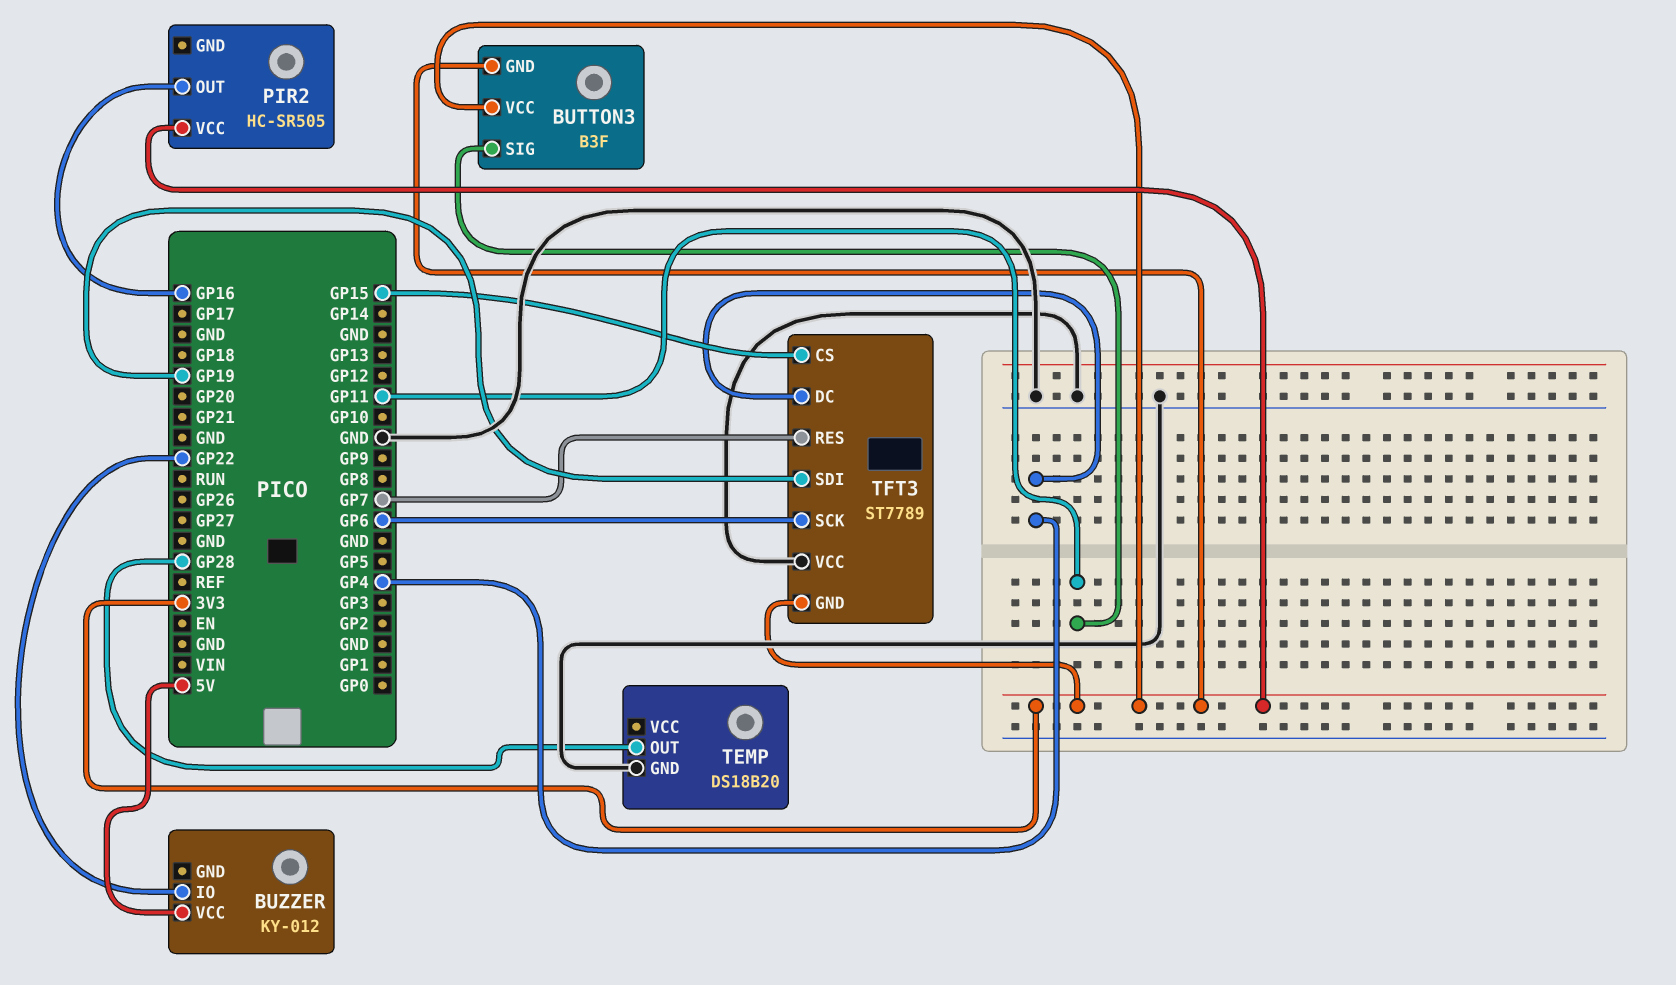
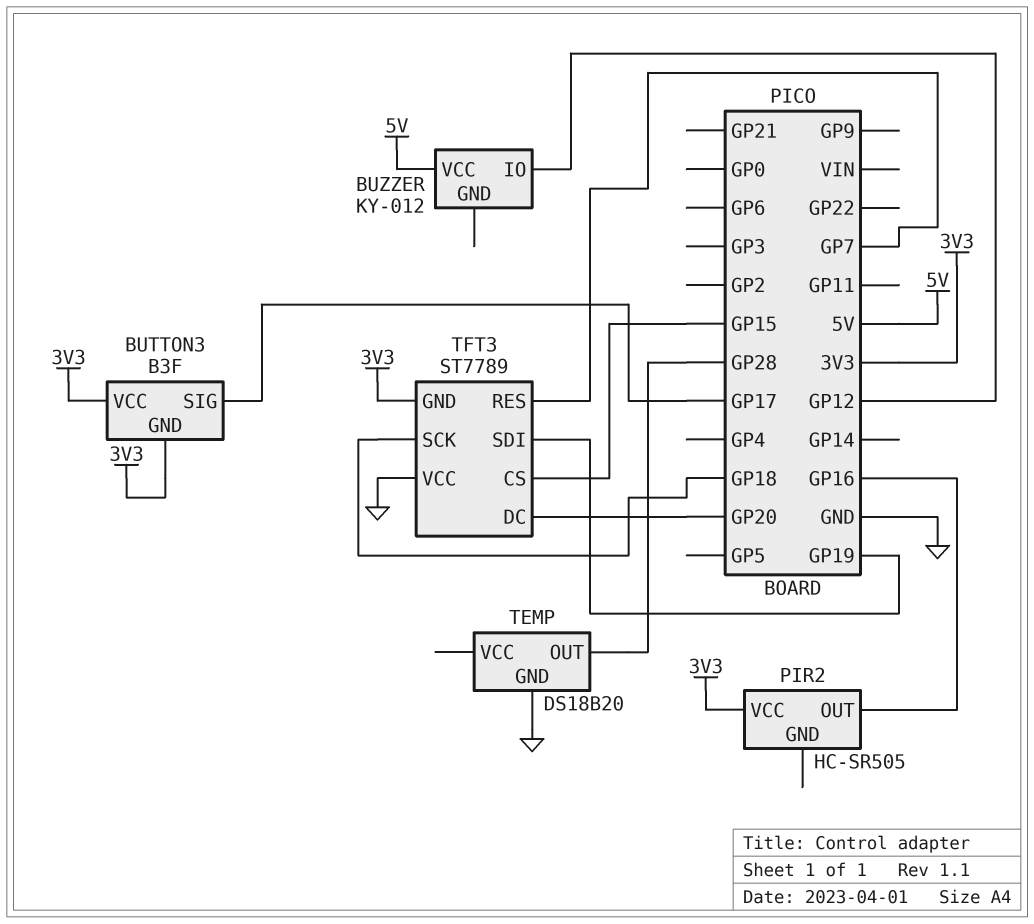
BUTTON3 pin SIG: GP11 -> GP17
BUZZER pin IO: GP22 -> GP12
TFT3 pin DC: GP4 -> GP20
TFT3 pin SCK: GP6 -> GP18

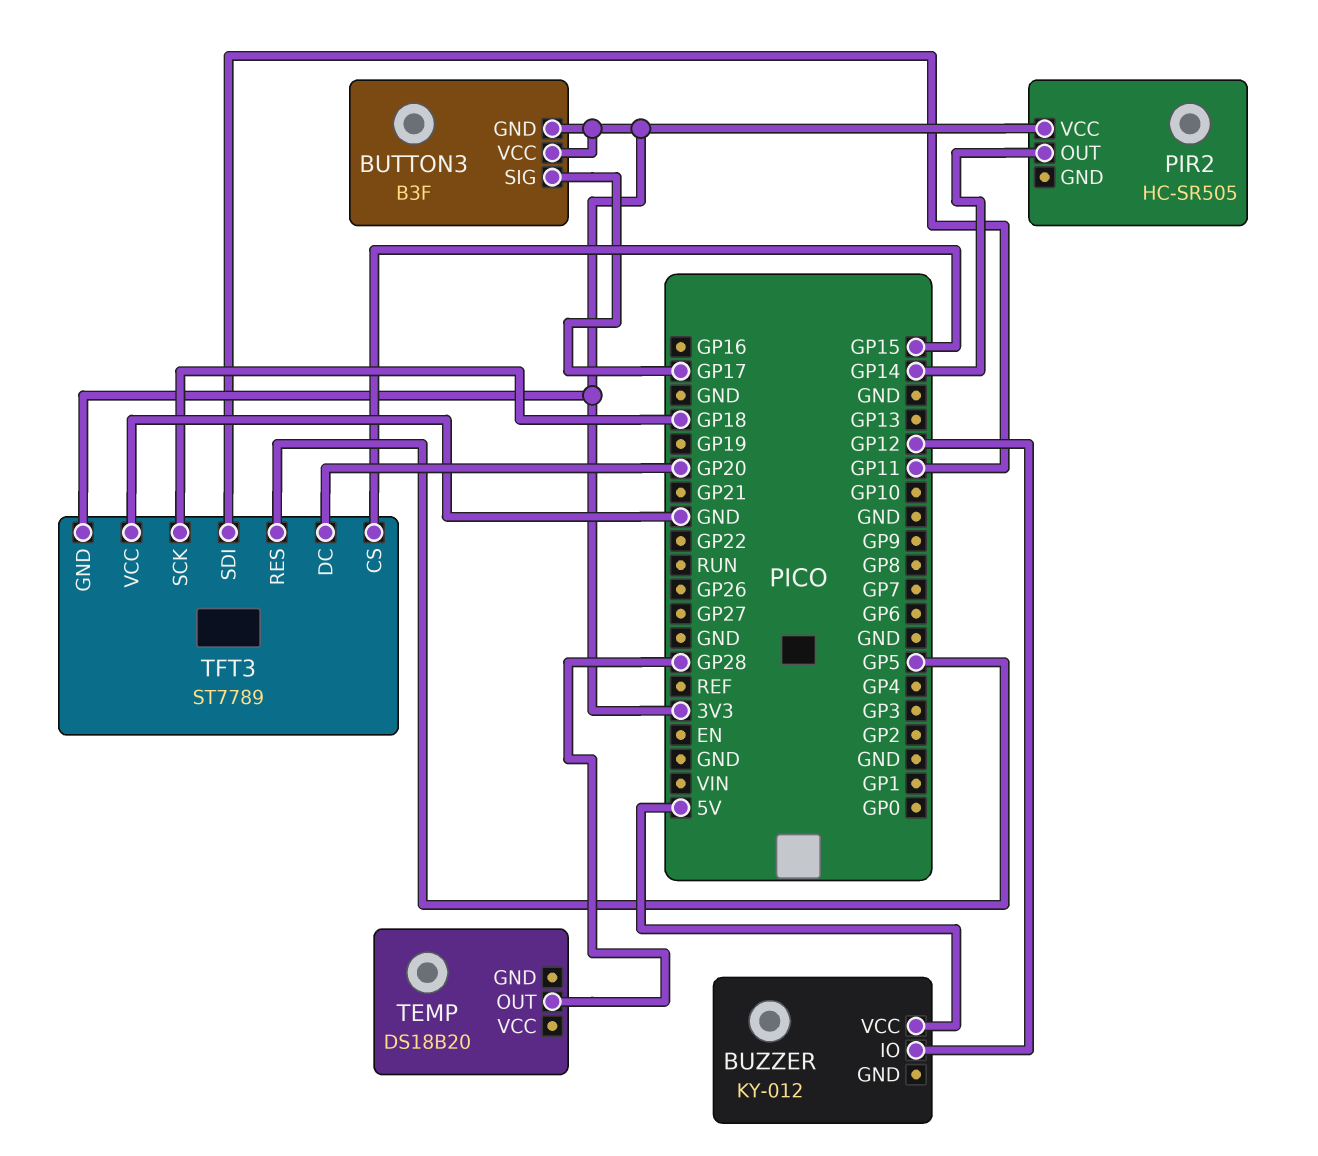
PIR2 pin OUT: GP16 -> GP14
TEMP pin GND: GND -> none
TFT3 pin RES: GP7 -> GP5
TFT3 pin SDI: GP19 -> GP11

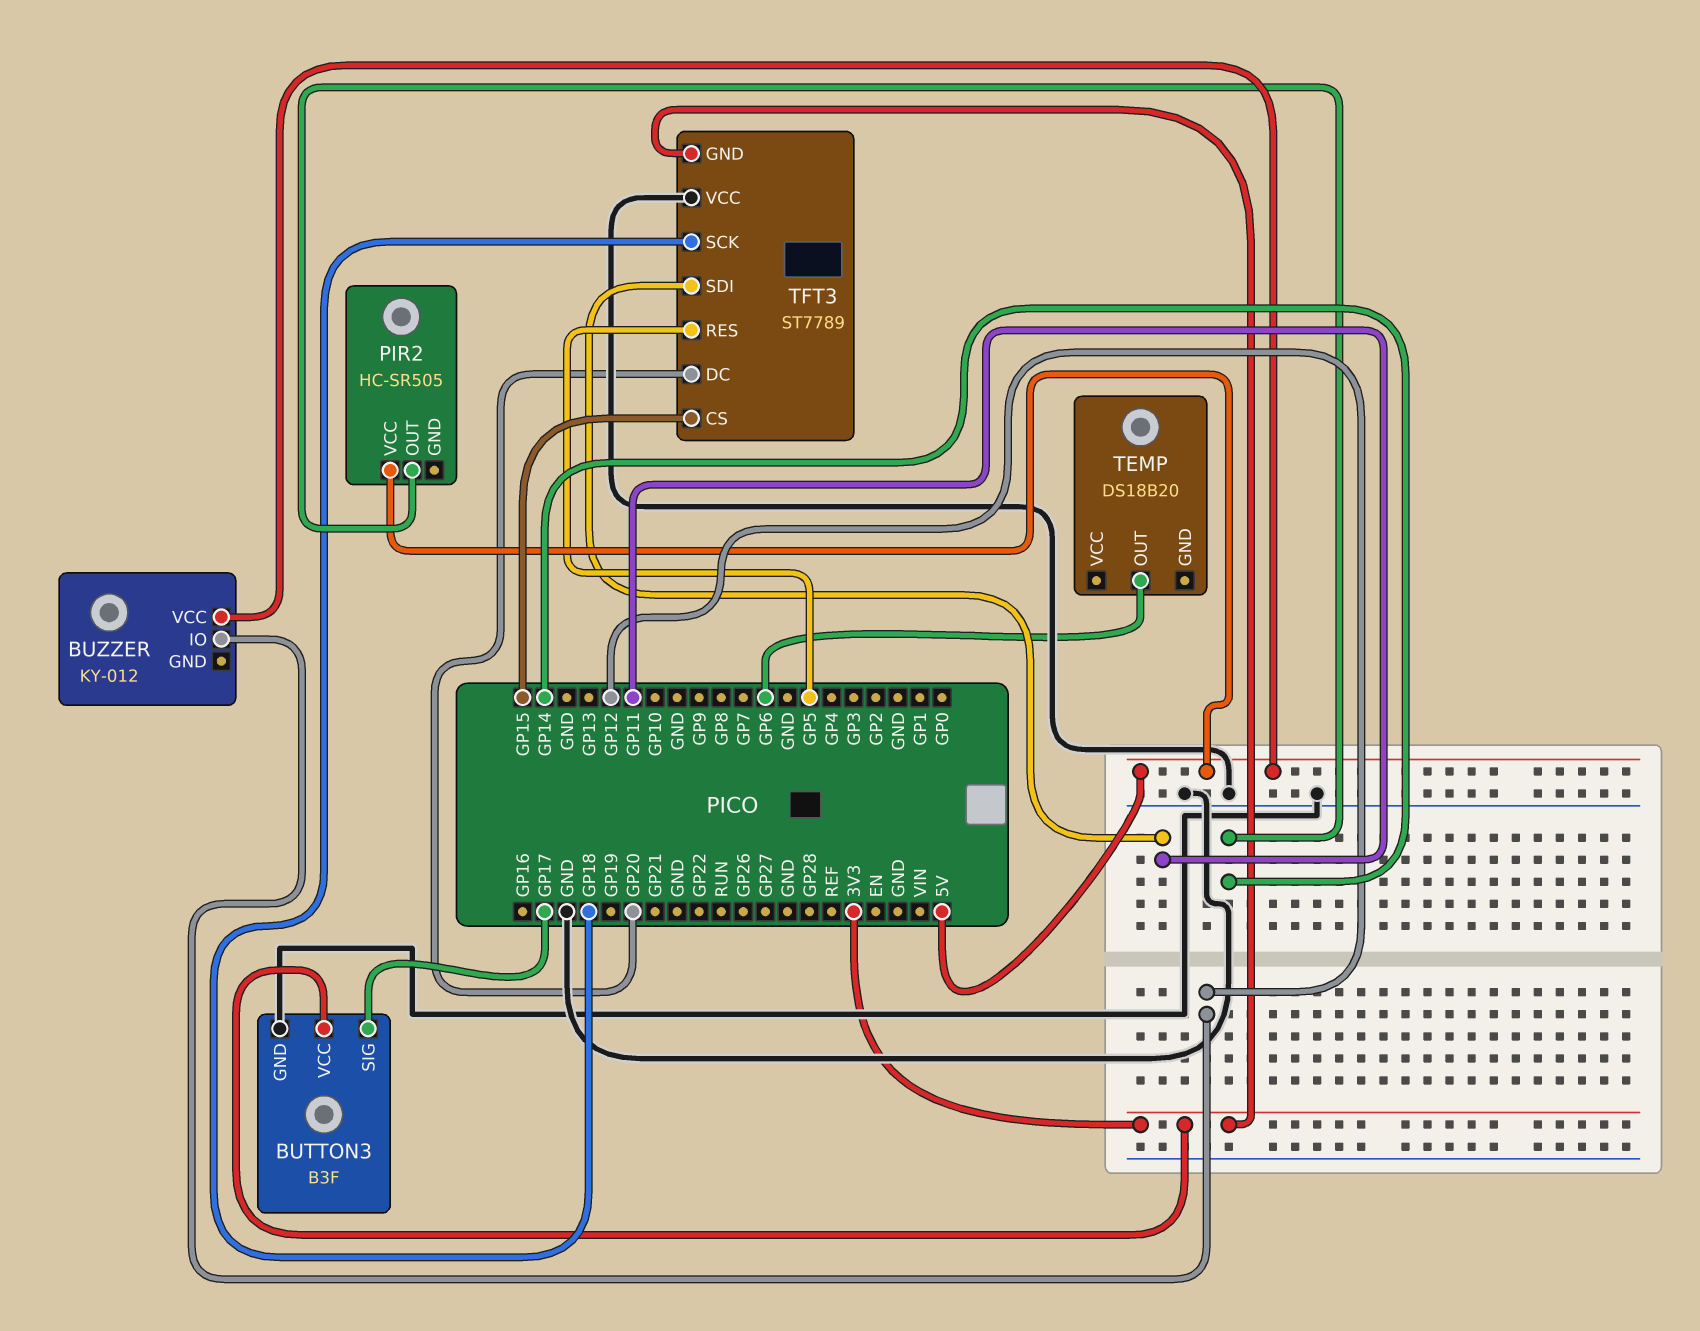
BUTTON3 pin GND: 3V3 -> GND
PIR2 pin VCC: 3V3 -> 5V
TEMP pin OUT: GP28 -> GP6

